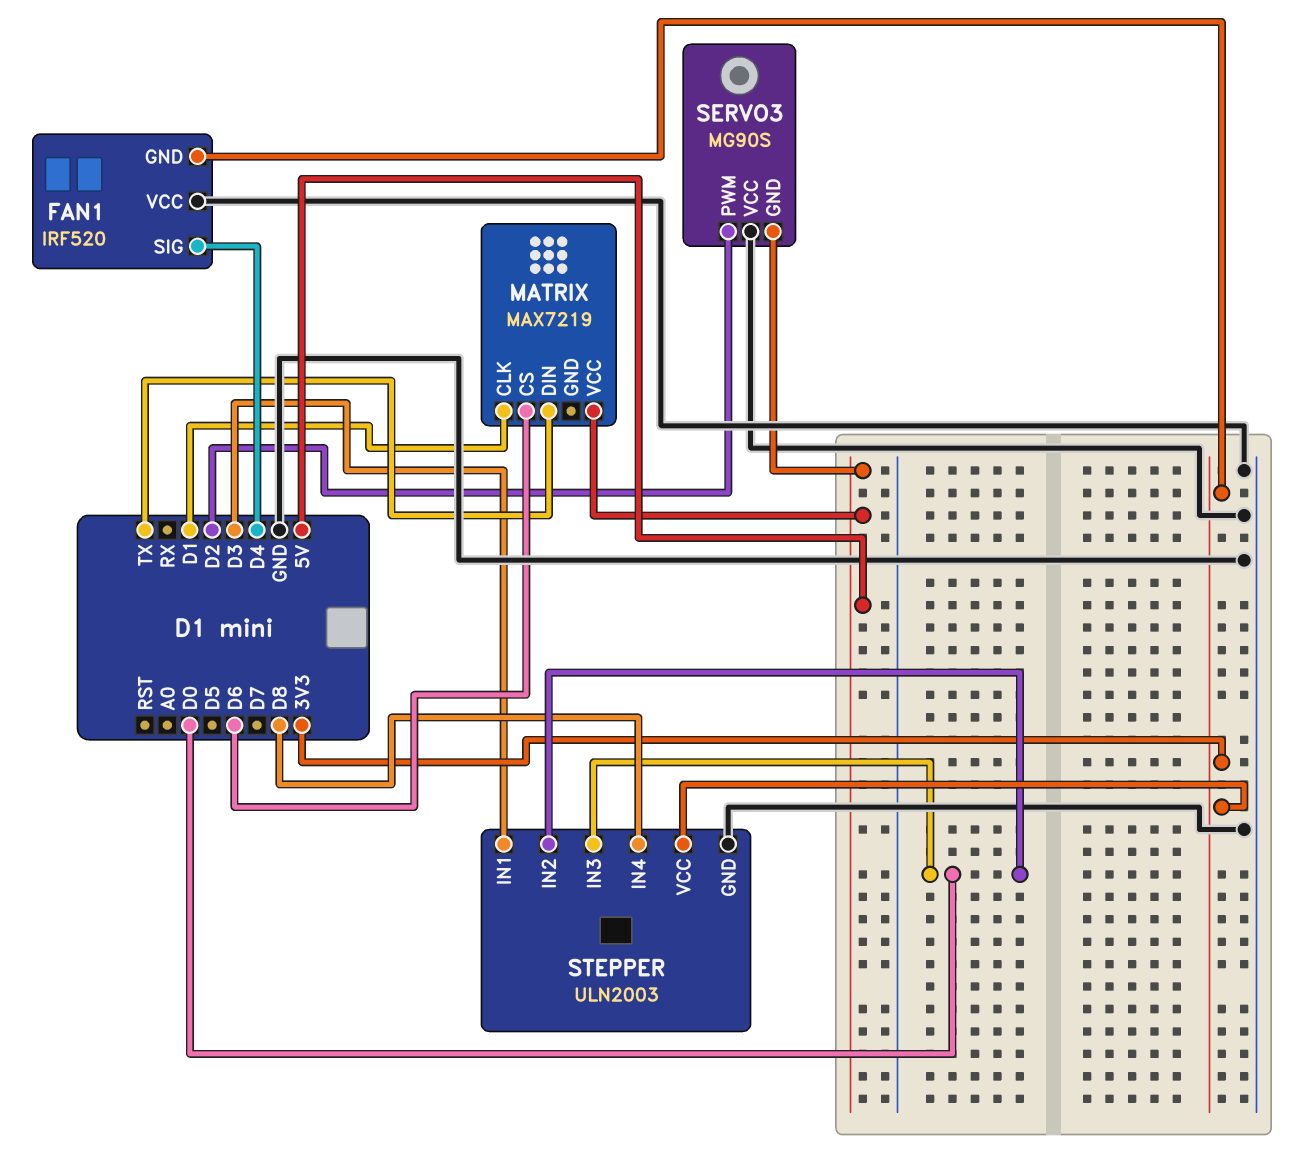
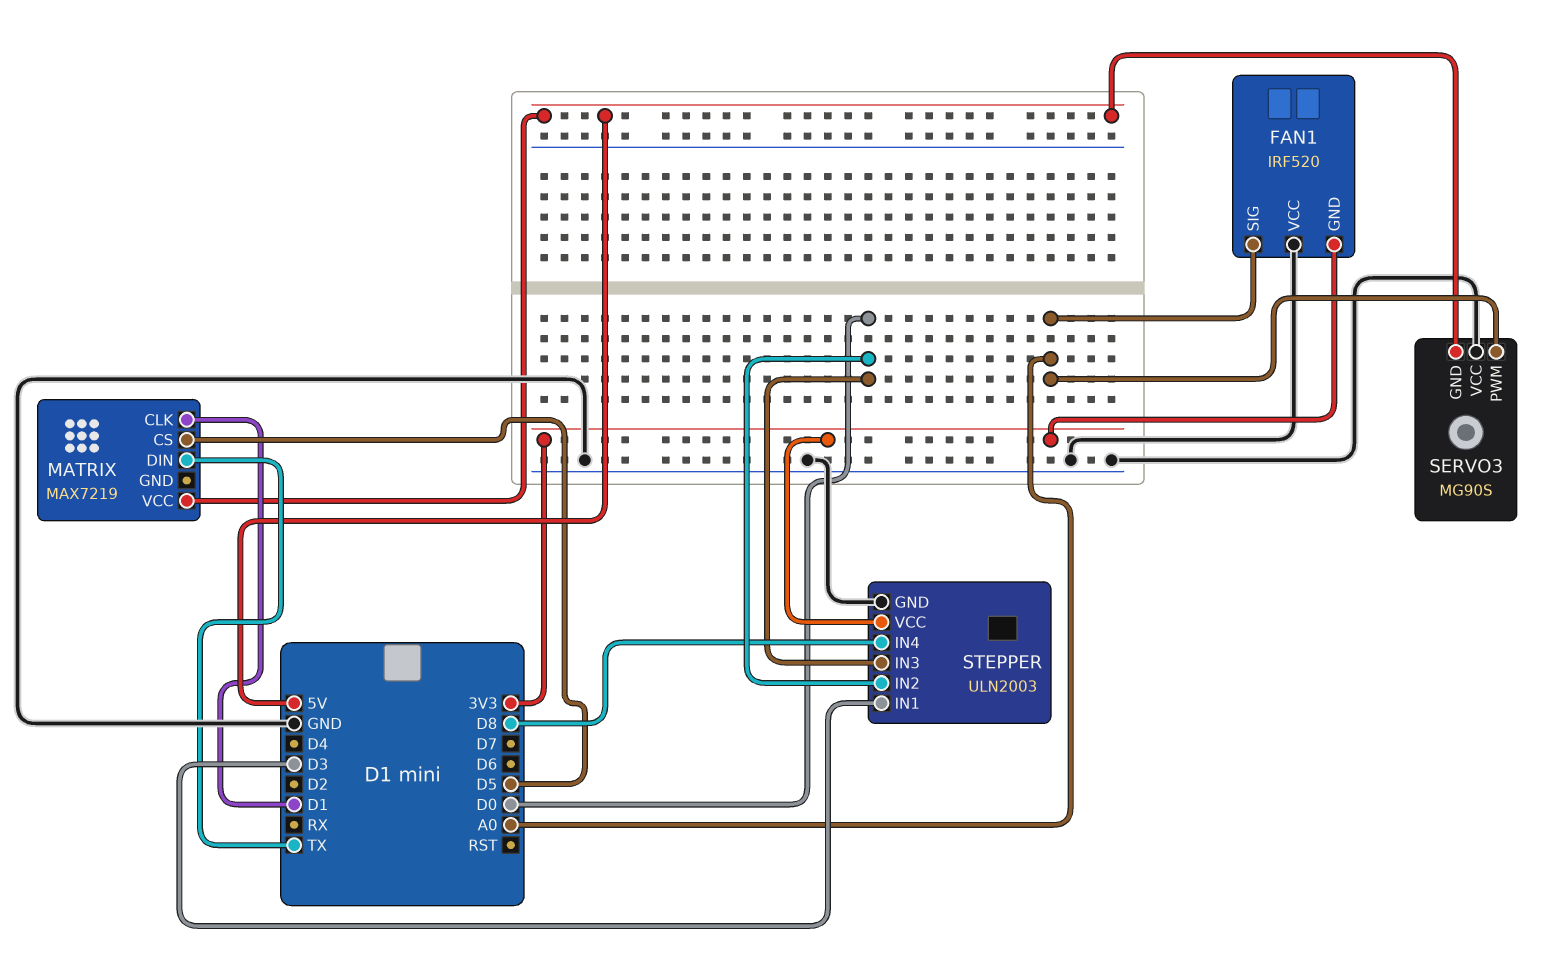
FAN1 pin SIG: D4 -> A0
MATRIX pin CS: D6 -> D5
SERVO3 pin PWM: D2 -> A0

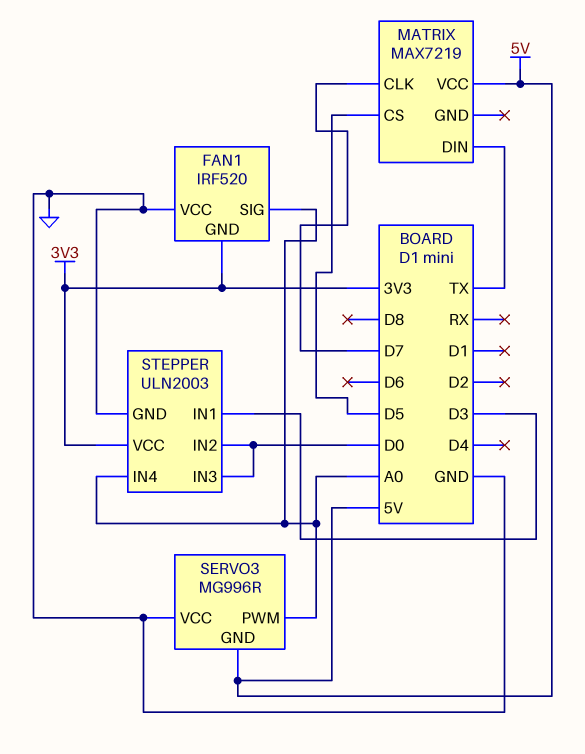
MATRIX pin CLK: D1 -> D7
SERVO3: MG90S -> MG996R
STEPPER pin IN4: D8 -> A0

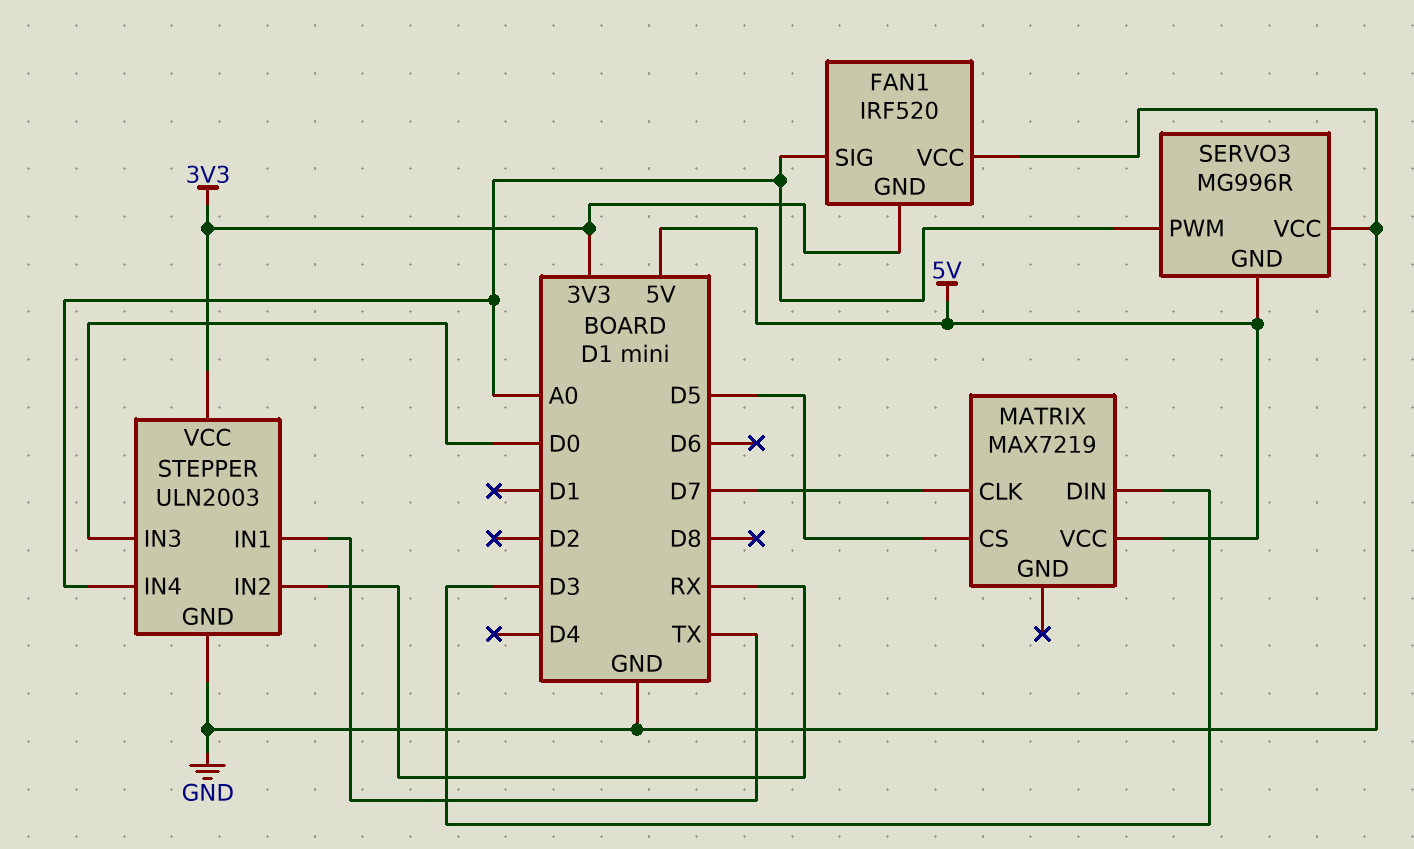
MATRIX pin DIN: TX -> D3
STEPPER pin IN1: D3 -> TX
STEPPER pin IN2: D0 -> RX

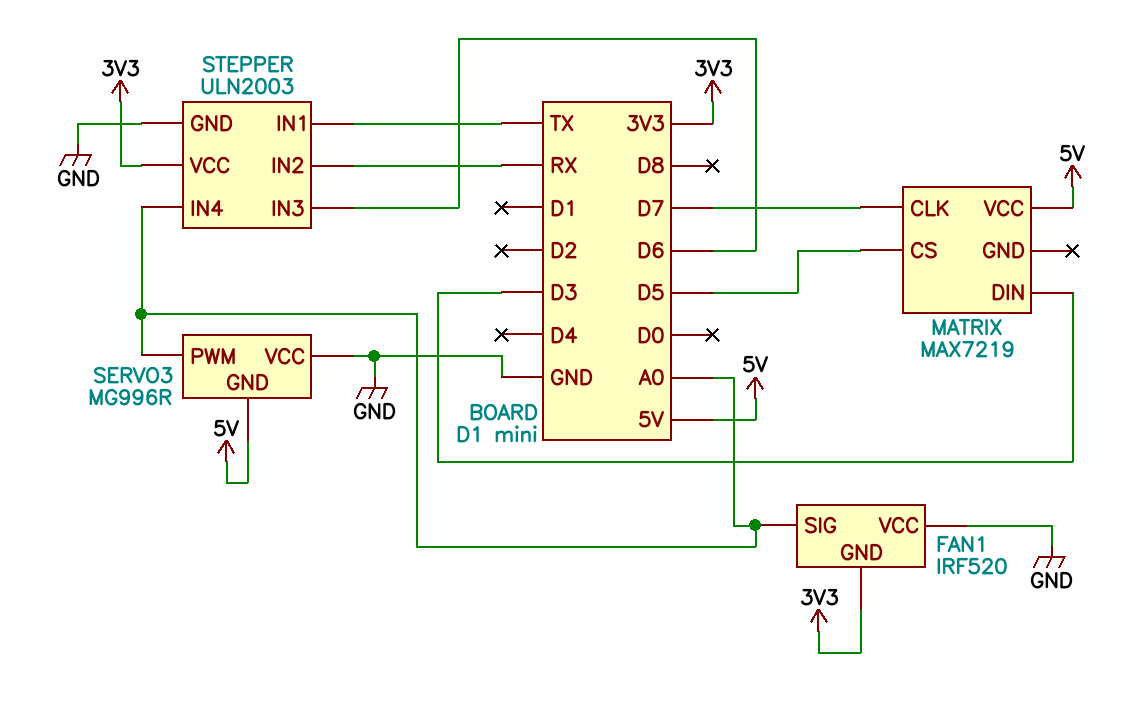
STEPPER pin IN3: D0 -> D6

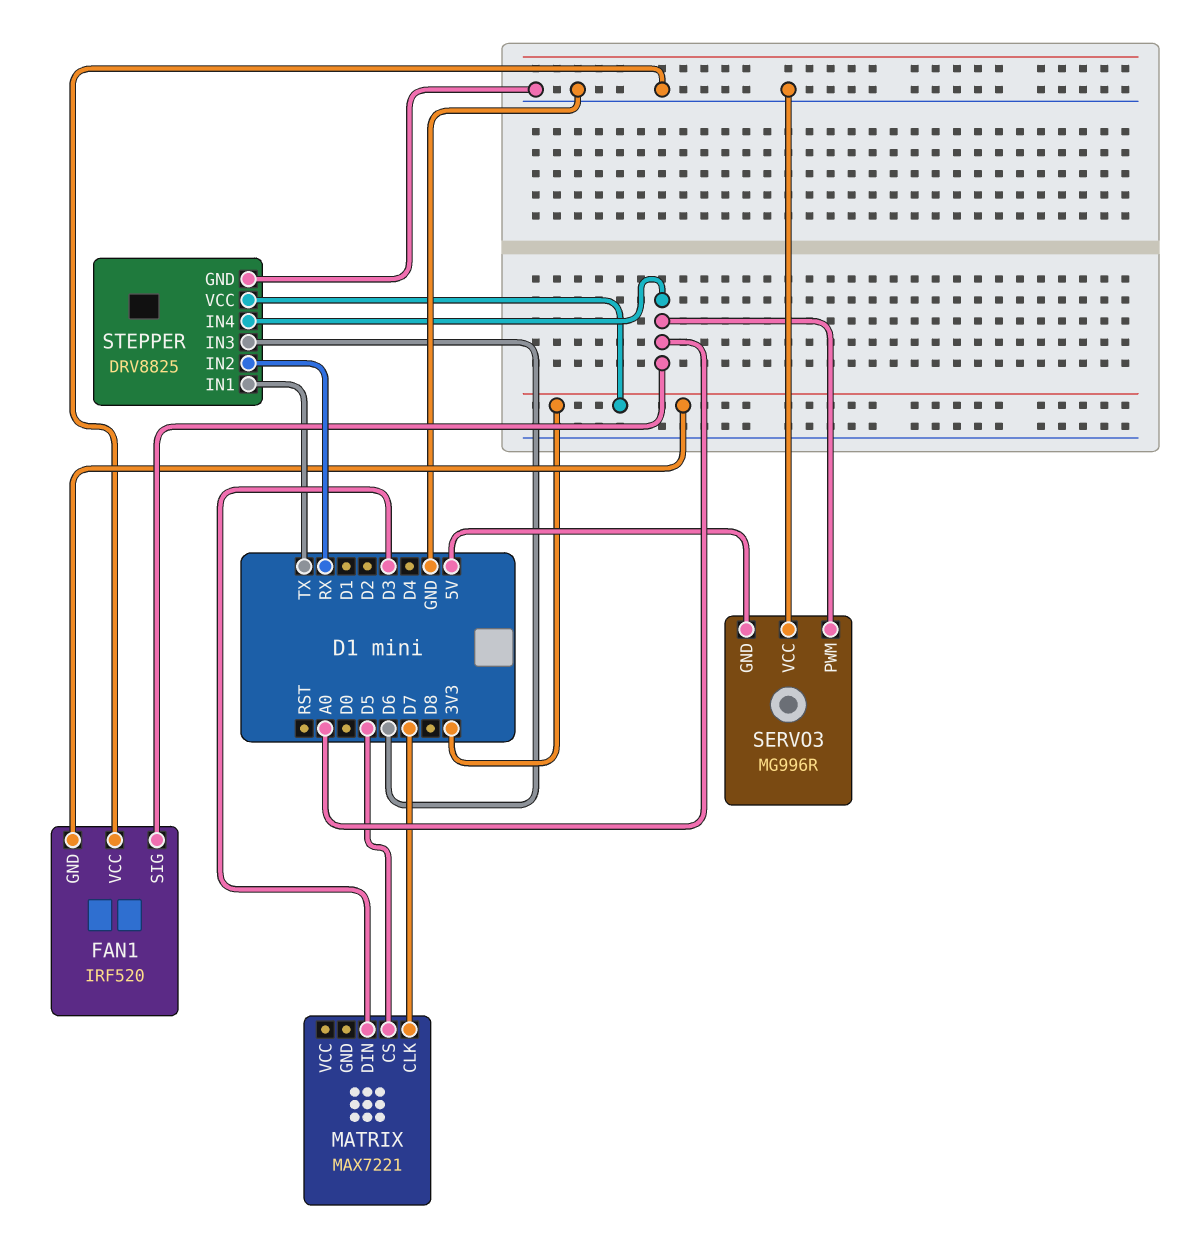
MATRIX: MAX7219 -> MAX7221
MATRIX pin VCC: 5V -> none
STEPPER: ULN2003 -> DRV8825

